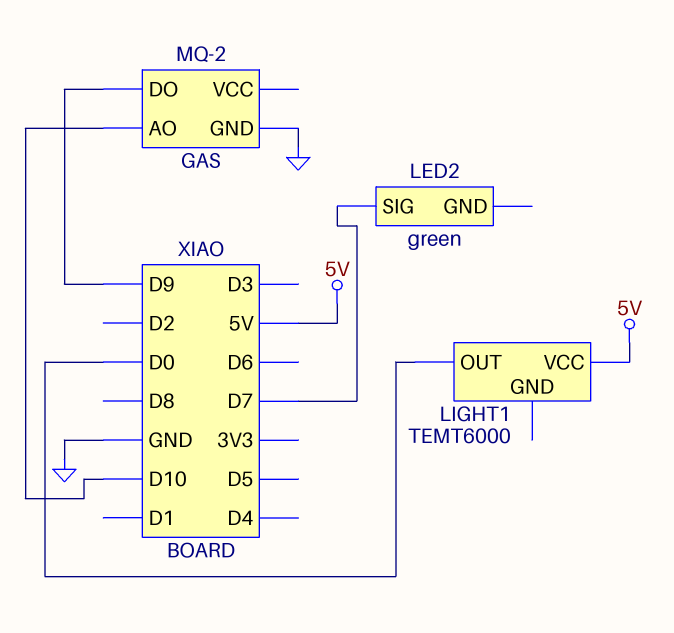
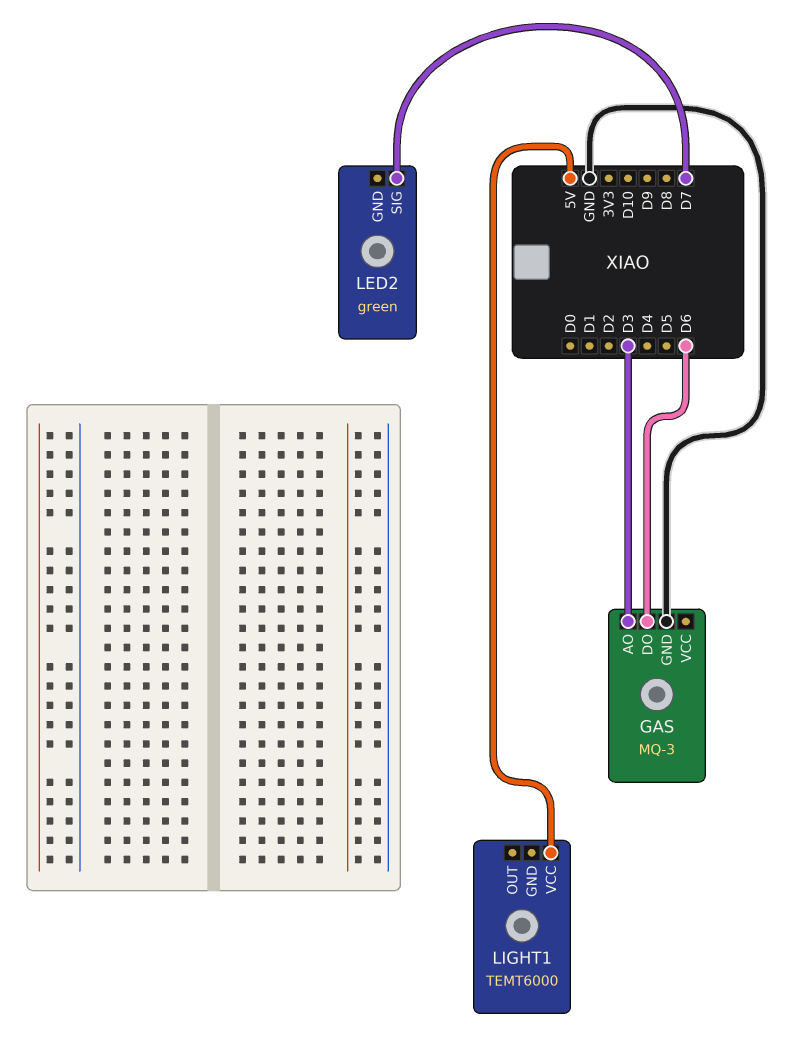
GAS: MQ-2 -> MQ-3
GAS pin AO: D10 -> D3
GAS pin DO: D9 -> D6
LIGHT1 pin OUT: D0 -> none

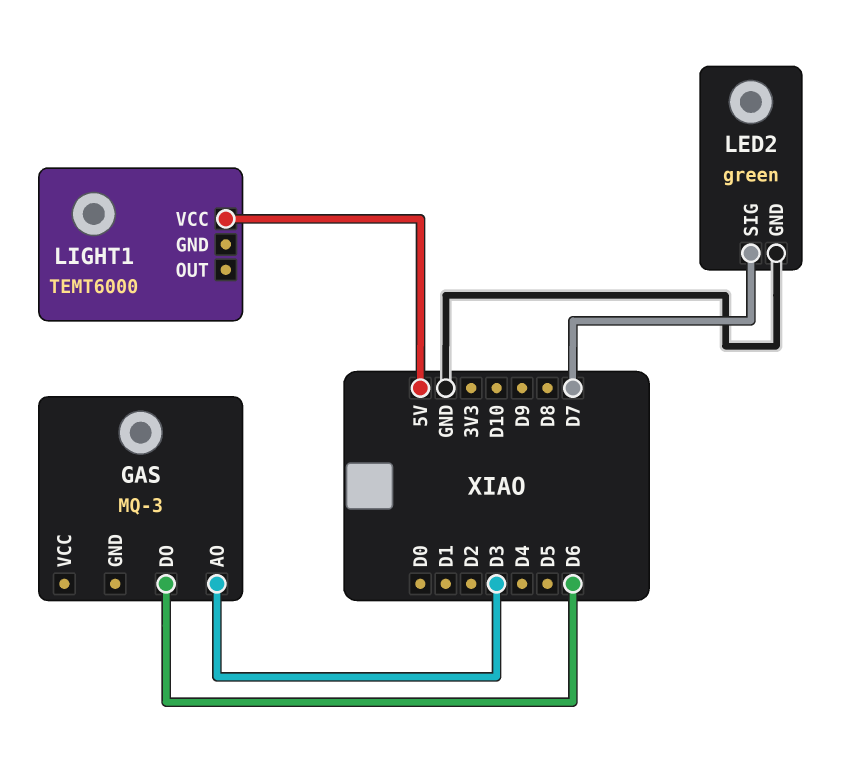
GAS pin GND: GND -> none
LED2 pin GND: none -> GND

